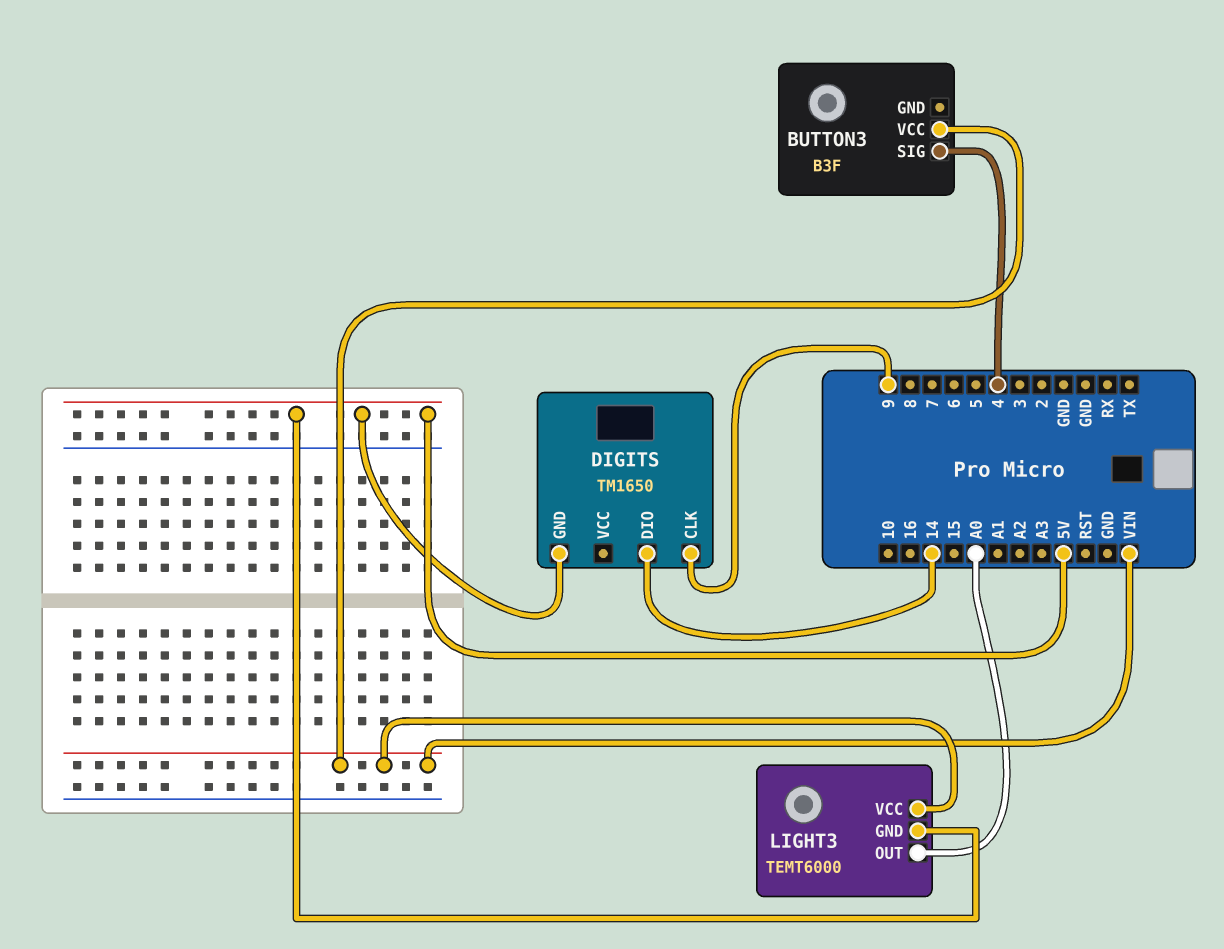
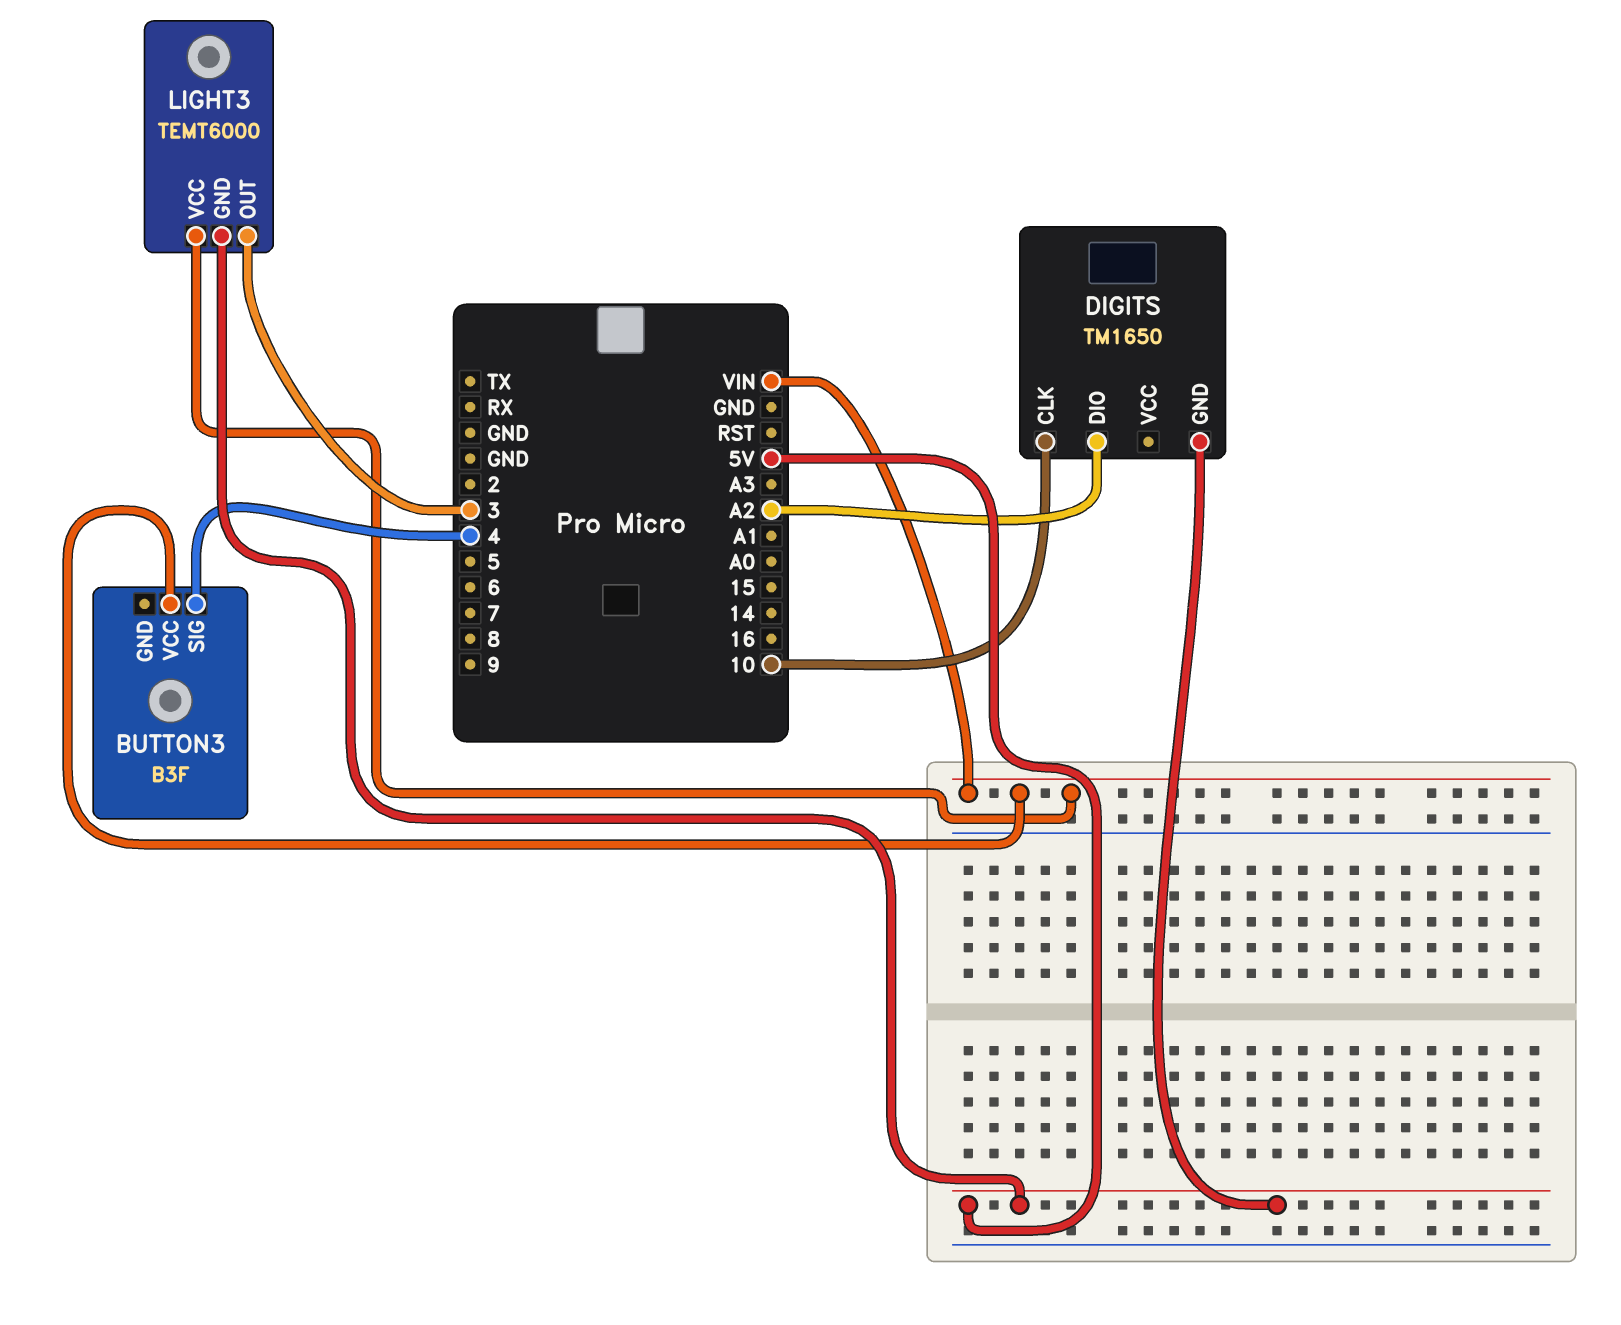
DIGITS pin CLK: 9 -> 10
DIGITS pin DIO: 14 -> A2
LIGHT3 pin OUT: A0 -> 3

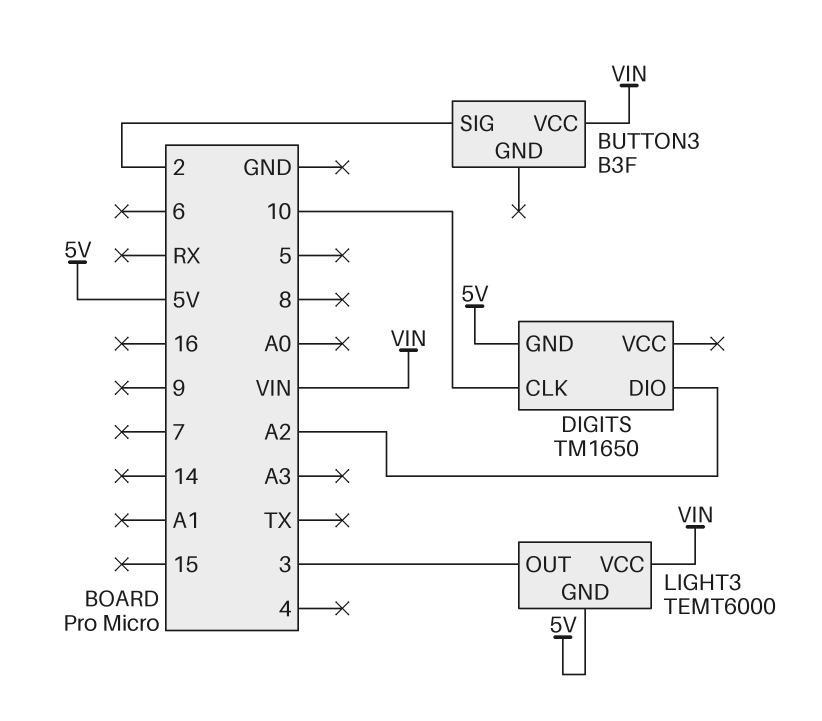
BUTTON3 pin SIG: 4 -> 2

